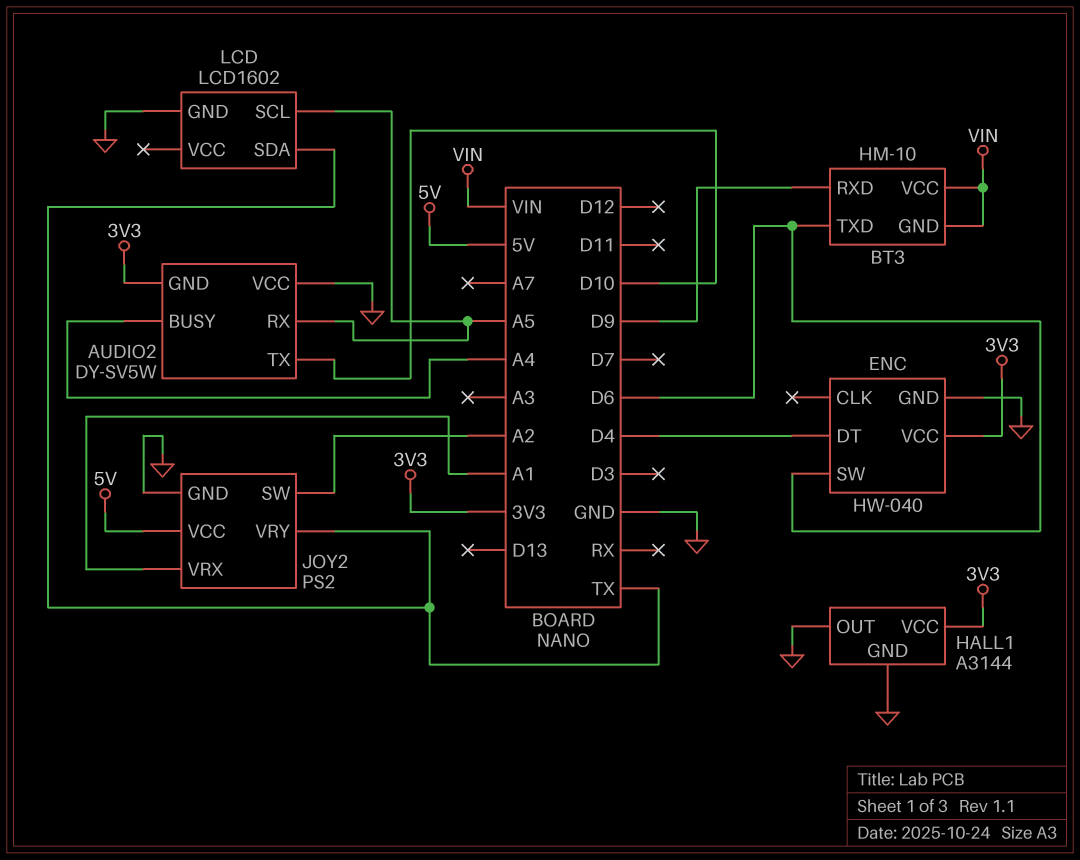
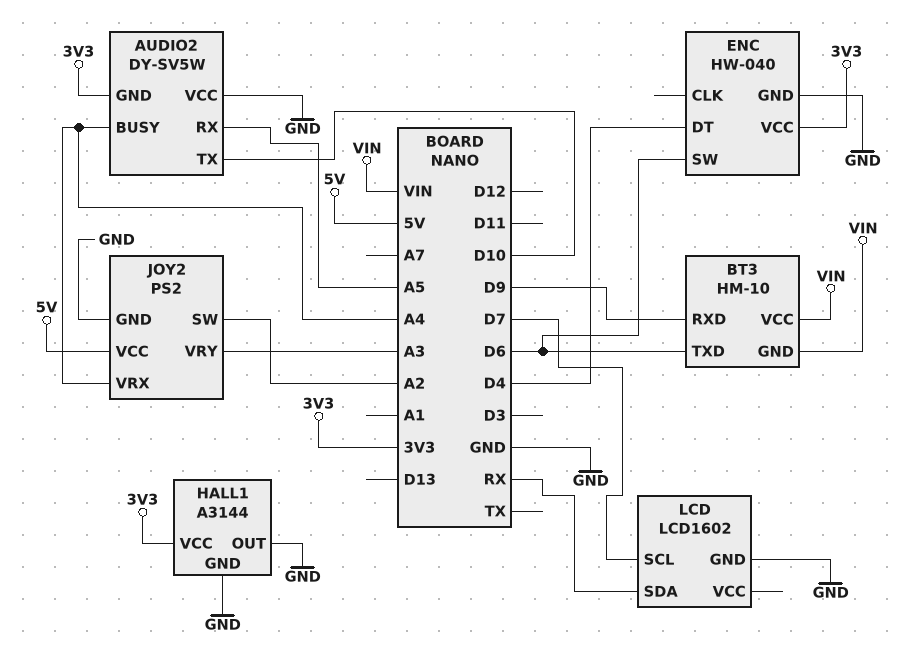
JOY2 pin VRX: A1 -> A4
JOY2 pin VRY: TX -> A3
LCD pin SCL: A5 -> D7
LCD pin SDA: TX -> RX

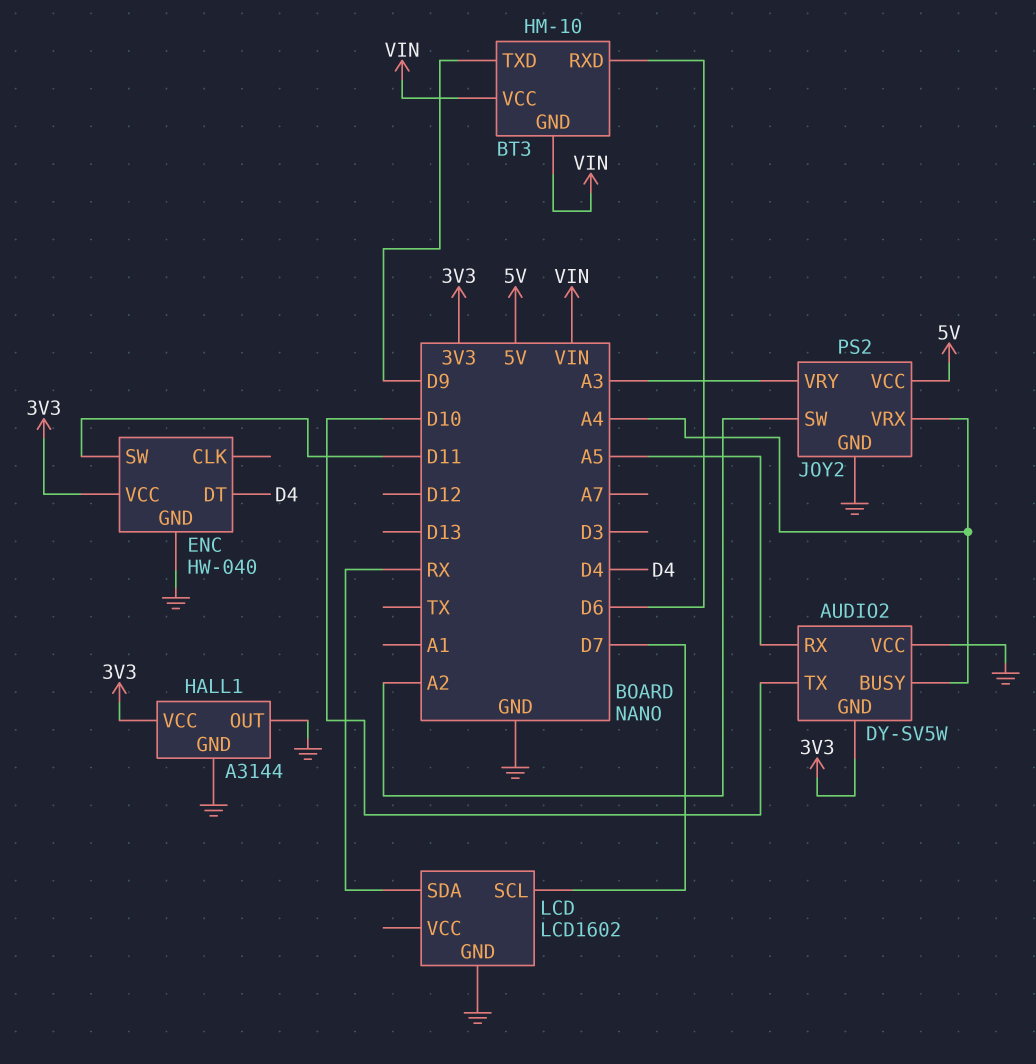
BT3 pin RXD: D9 -> D6
BT3 pin TXD: D6 -> D9
ENC pin SW: D6 -> D11

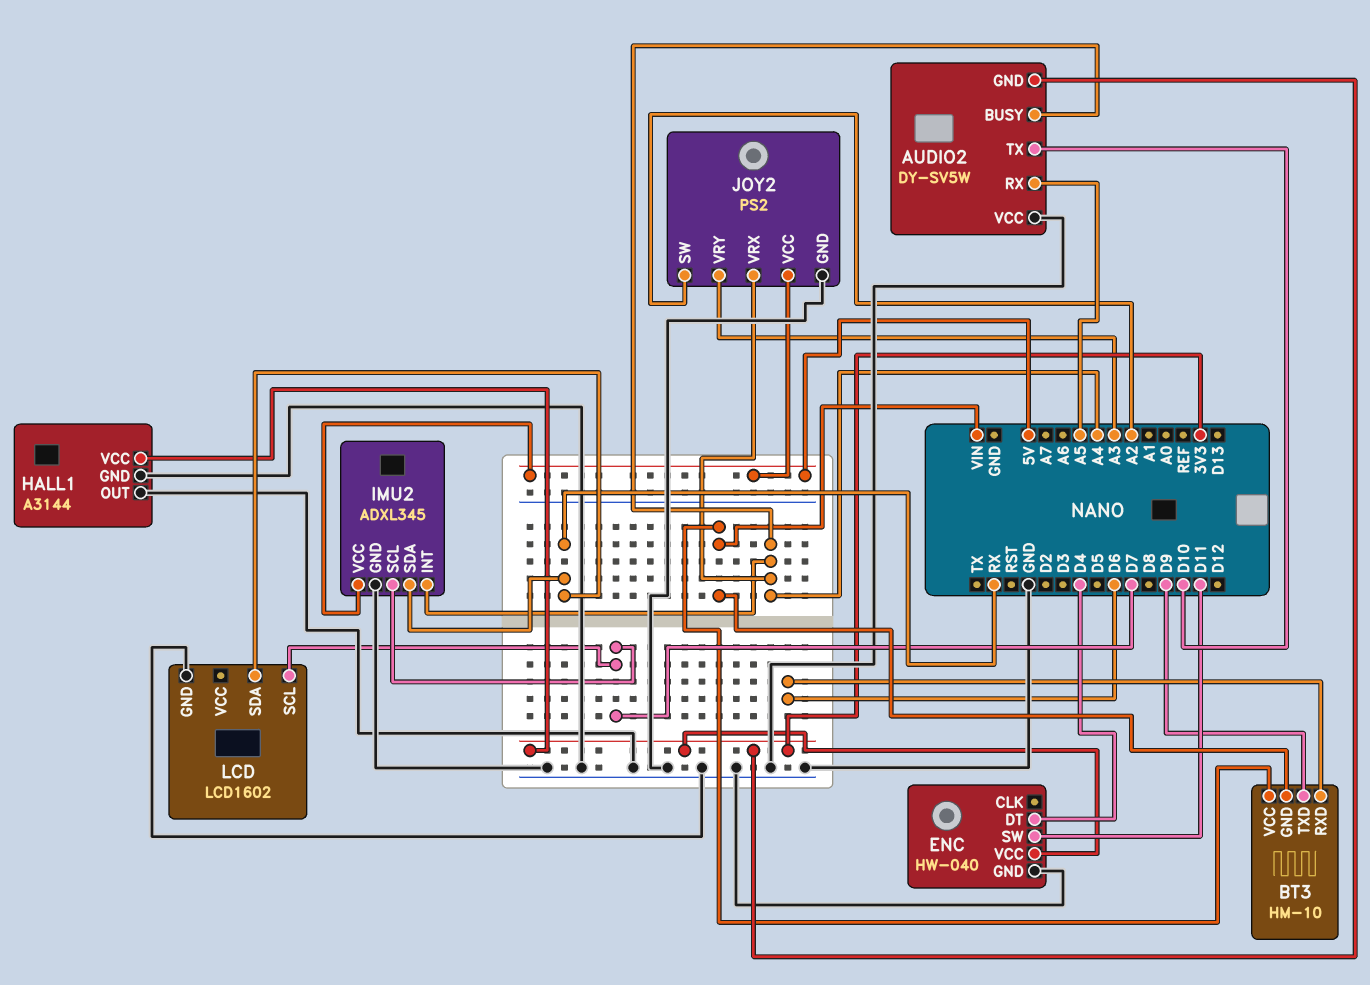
IMU2: none -> ADXL345
IMU2 pin GND: none -> GND
IMU2 pin INT: none -> A4
IMU2 pin SCL: none -> D7
IMU2 pin SDA: none -> RX
IMU2 pin VCC: none -> 5V

